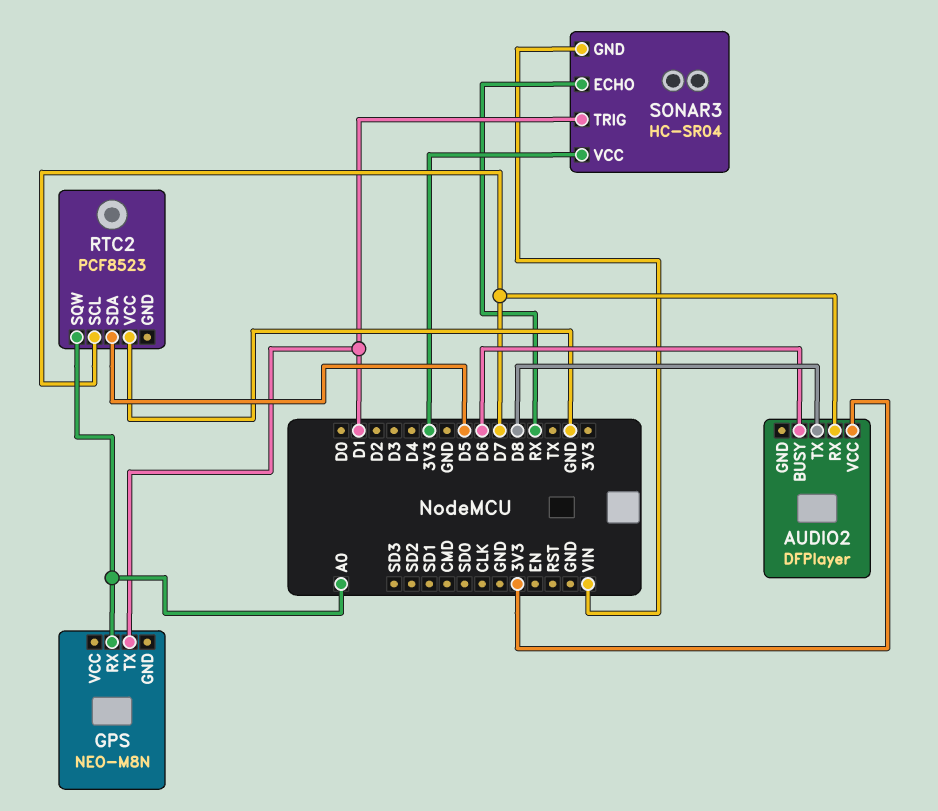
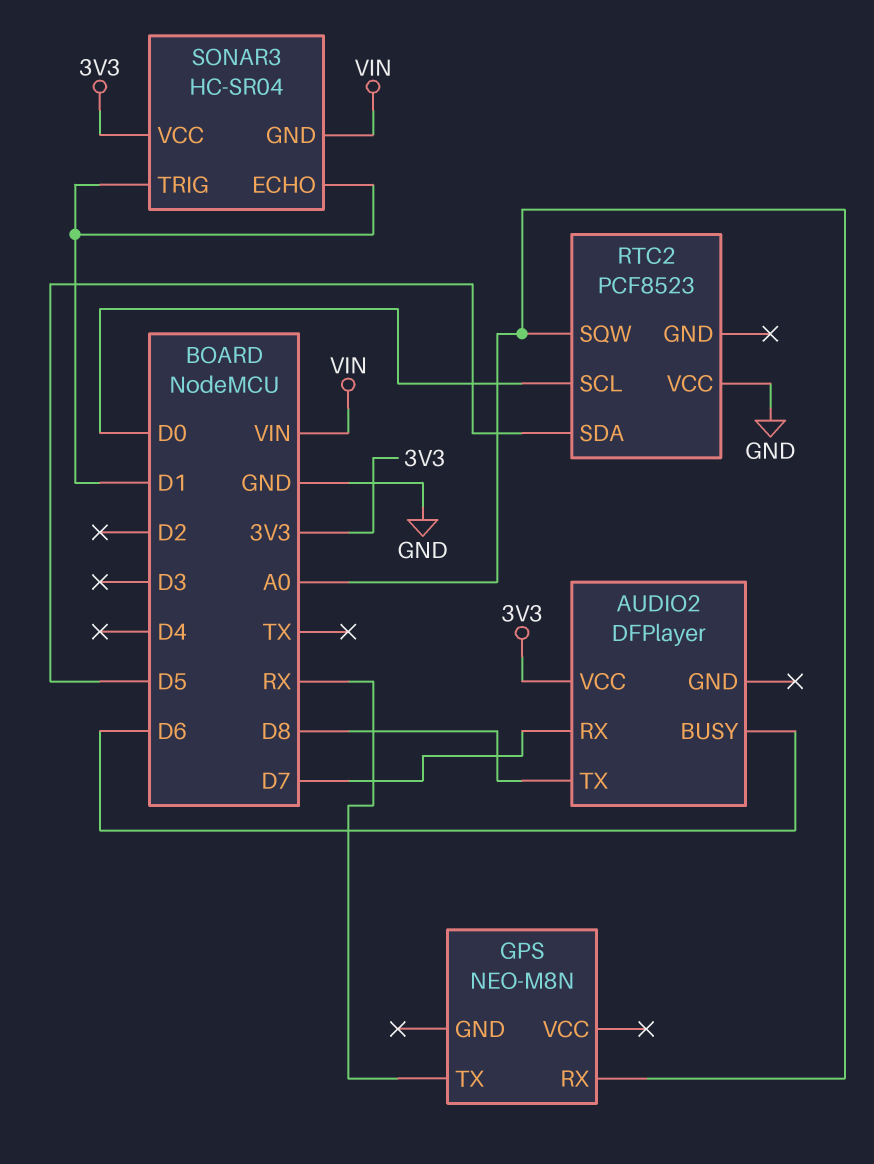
GPS pin TX: D1 -> RX
RTC2 pin SCL: D7 -> D0
SONAR3 pin ECHO: RX -> D1

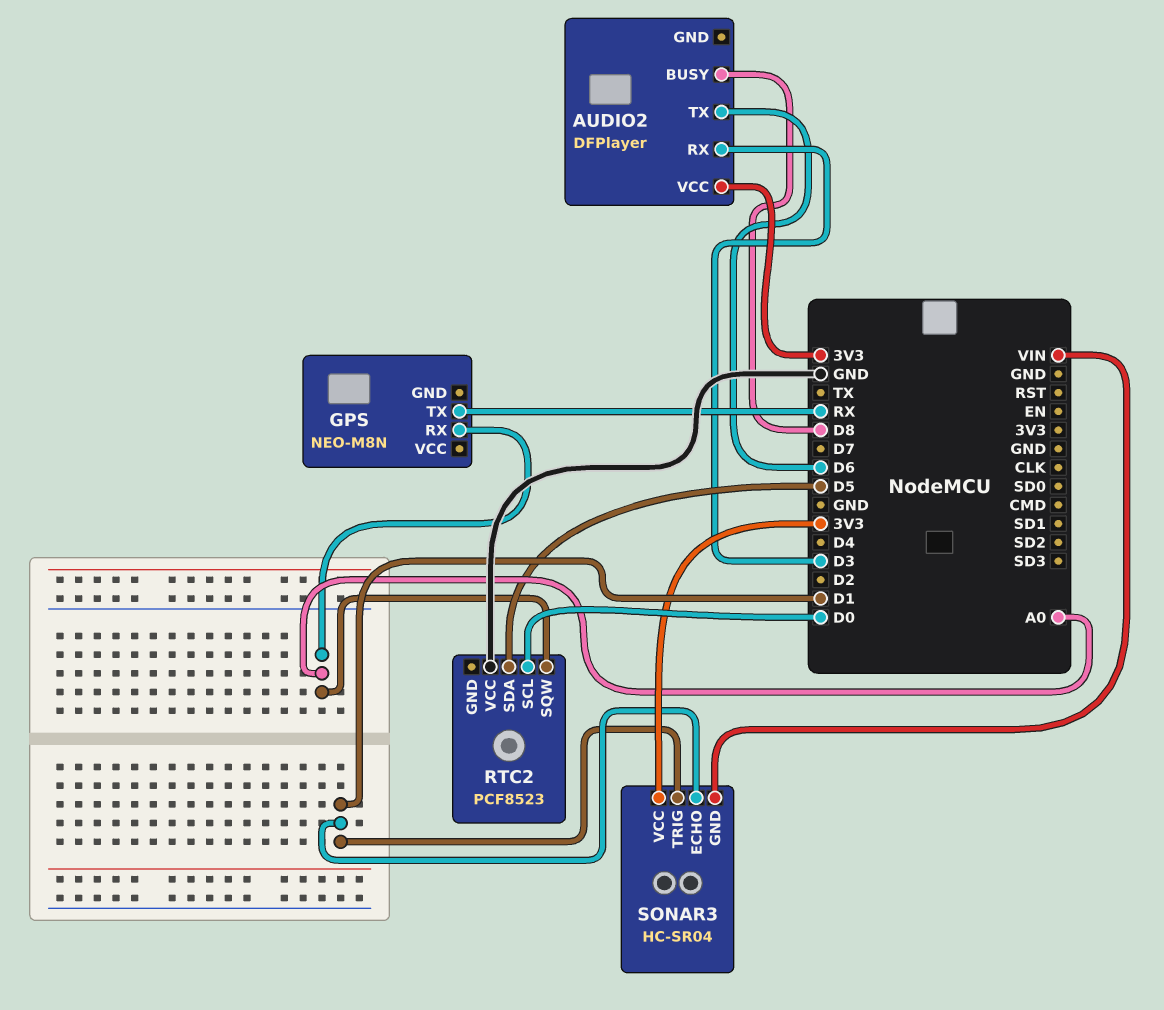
AUDIO2 pin BUSY: D6 -> D8
AUDIO2 pin RX: D7 -> D3
AUDIO2 pin TX: D8 -> D6

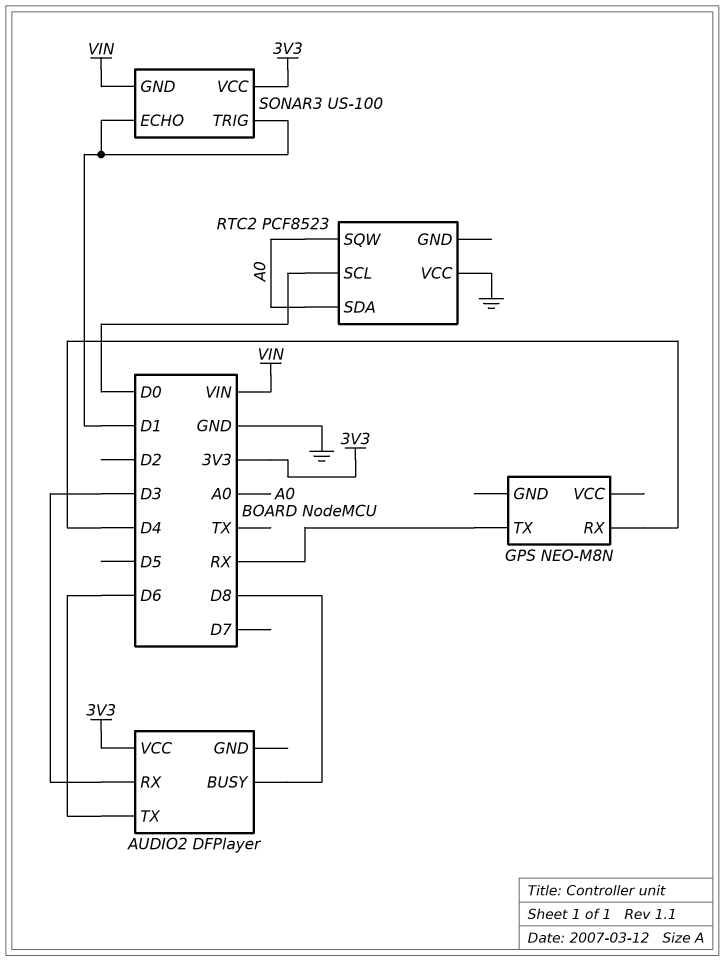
GPS pin RX: A0 -> D4
RTC2 pin SDA: D5 -> A0
SONAR3: HC-SR04 -> US-100

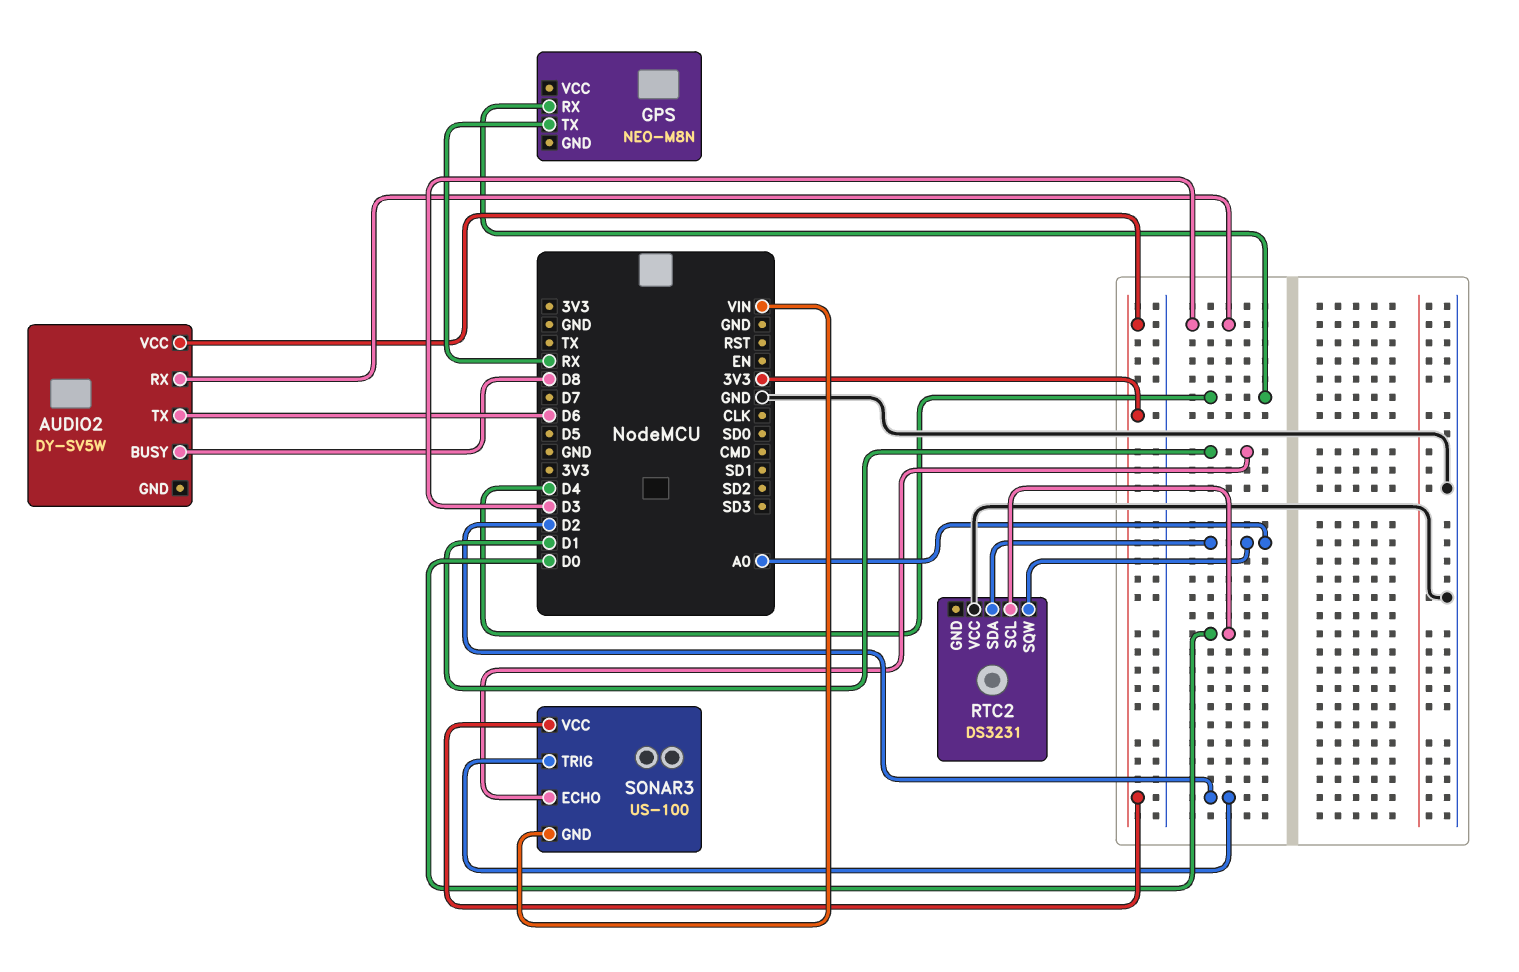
AUDIO2: DFPlayer -> DY-SV5W
RTC2: PCF8523 -> DS3231
SONAR3 pin TRIG: D1 -> D2

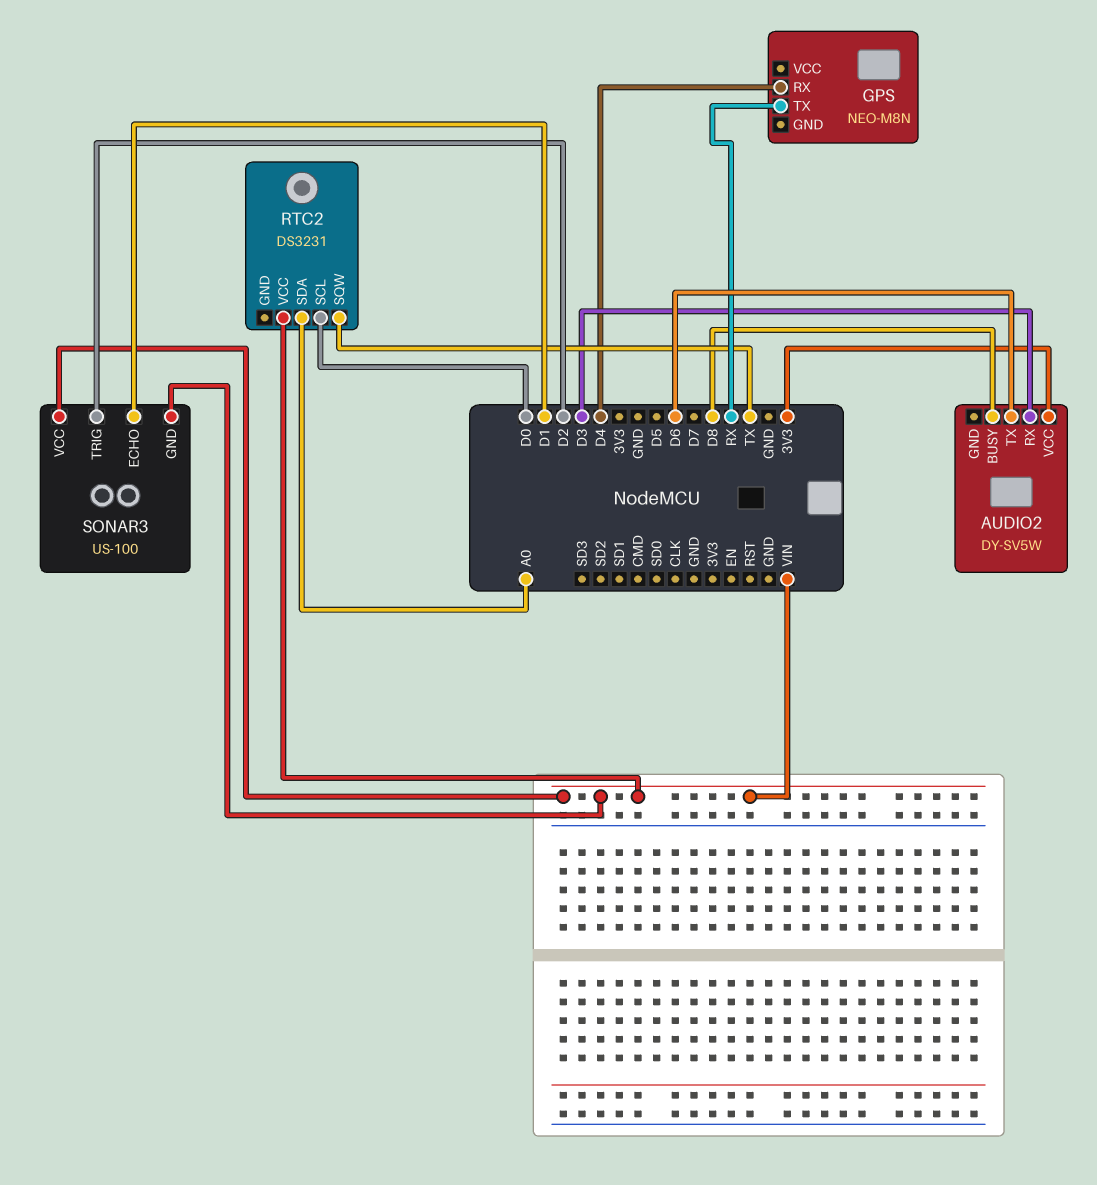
RTC2 pin SQW: A0 -> TX
RTC2 pin VCC: GND -> VIN
SONAR3 pin VCC: 3V3 -> VIN

